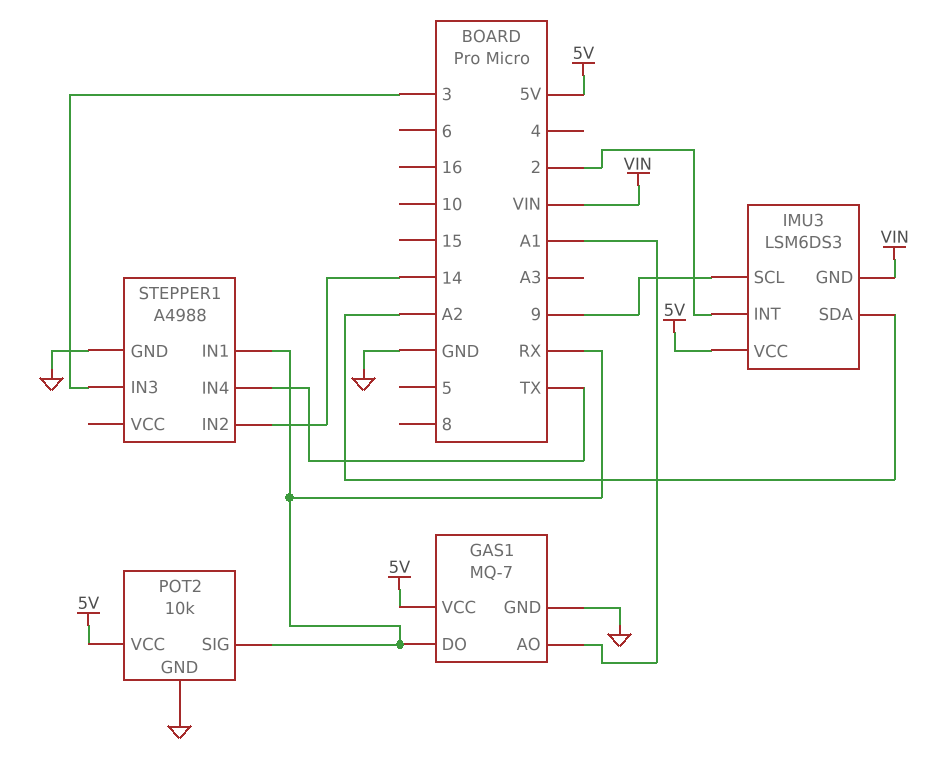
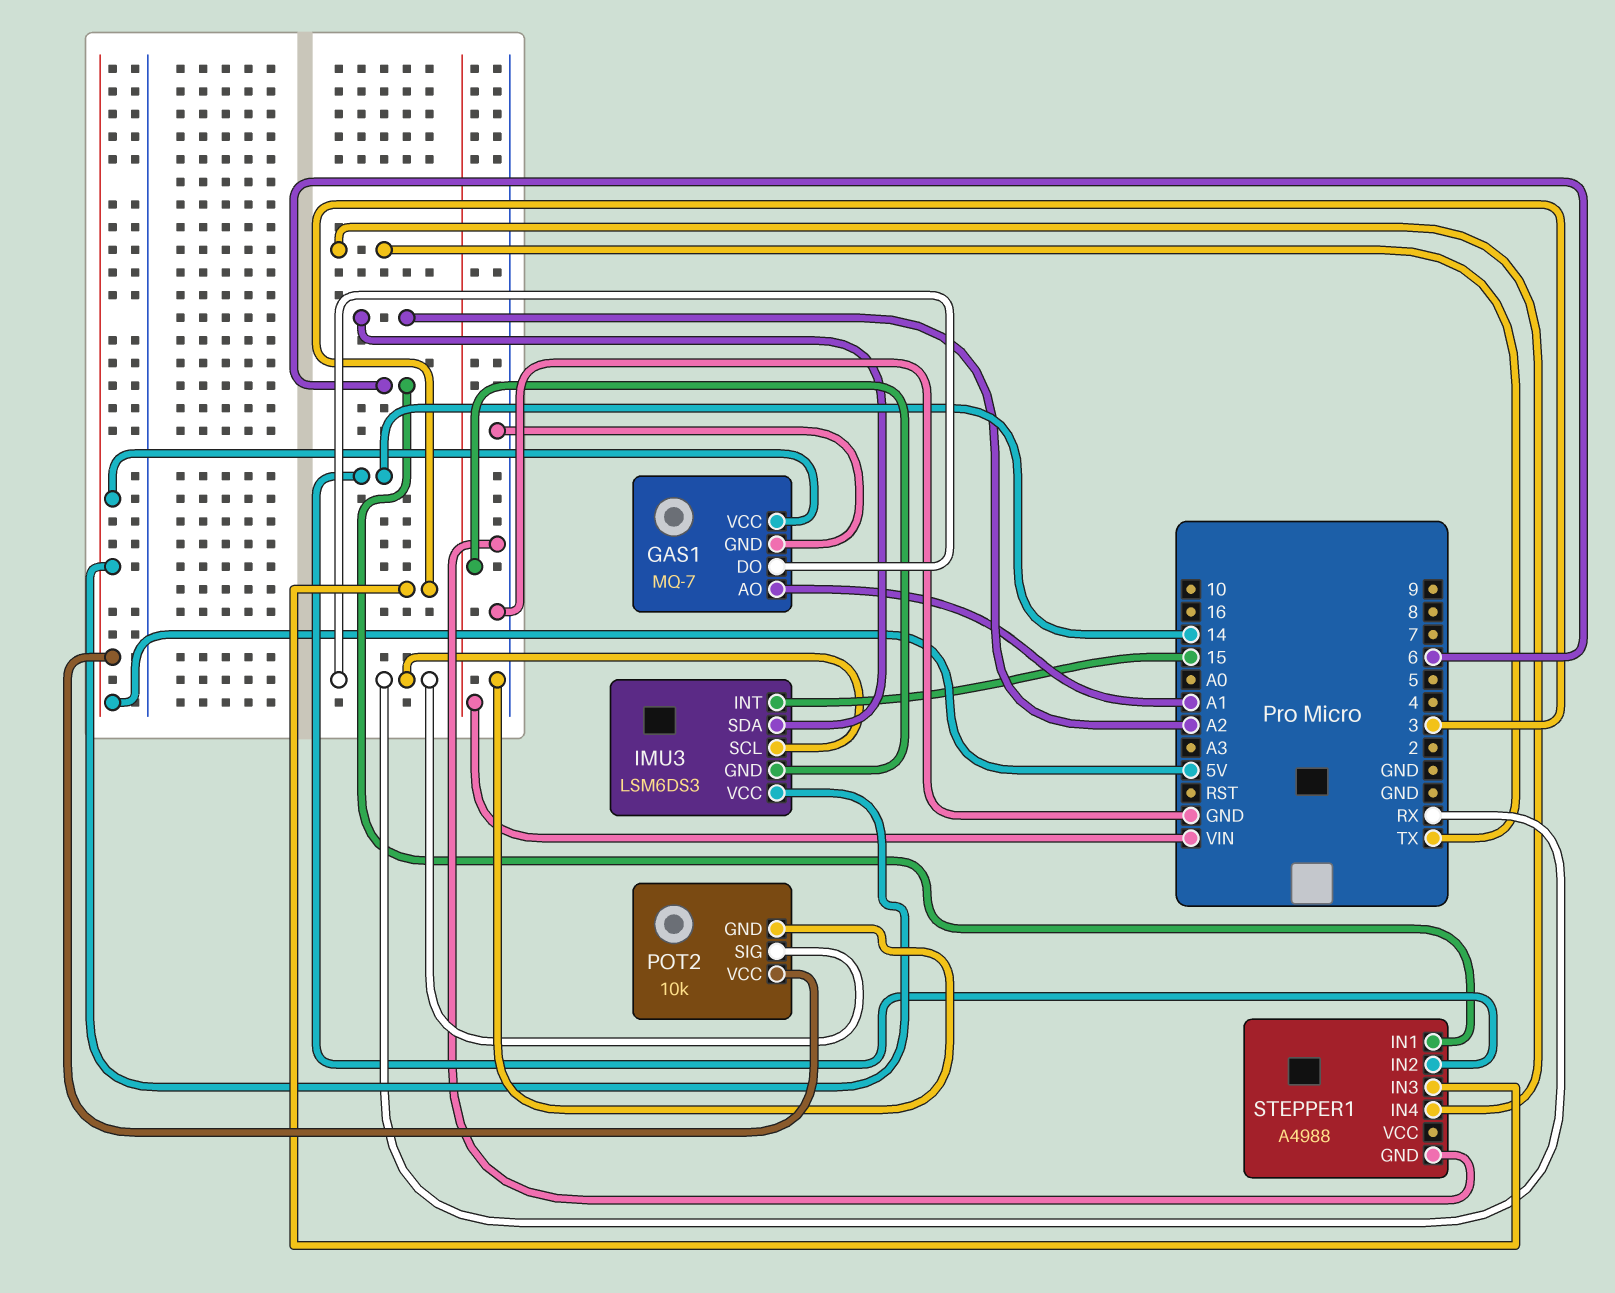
IMU3 pin INT: 2 -> 15
IMU3 pin SCL: 9 -> RX
STEPPER1 pin IN1: RX -> 6

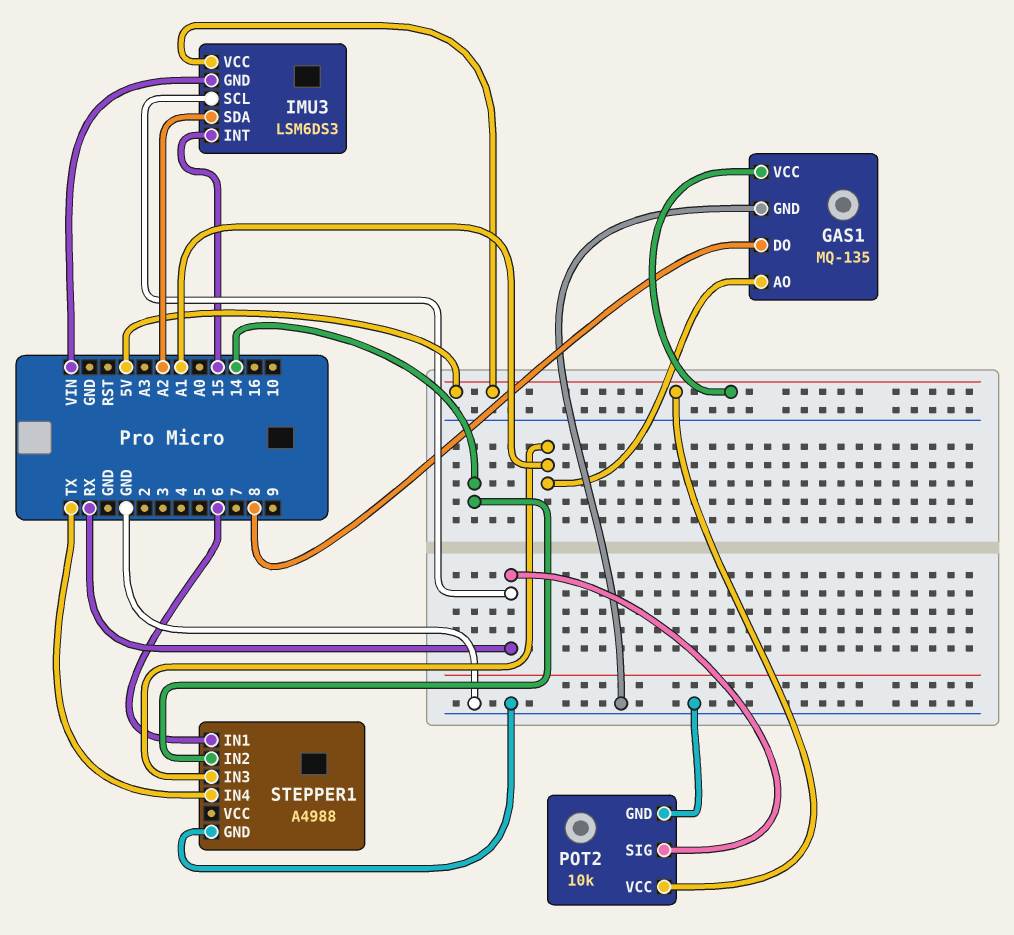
GAS1: MQ-7 -> MQ-135
GAS1 pin DO: RX -> 8
STEPPER1 pin IN3: 3 -> A1

